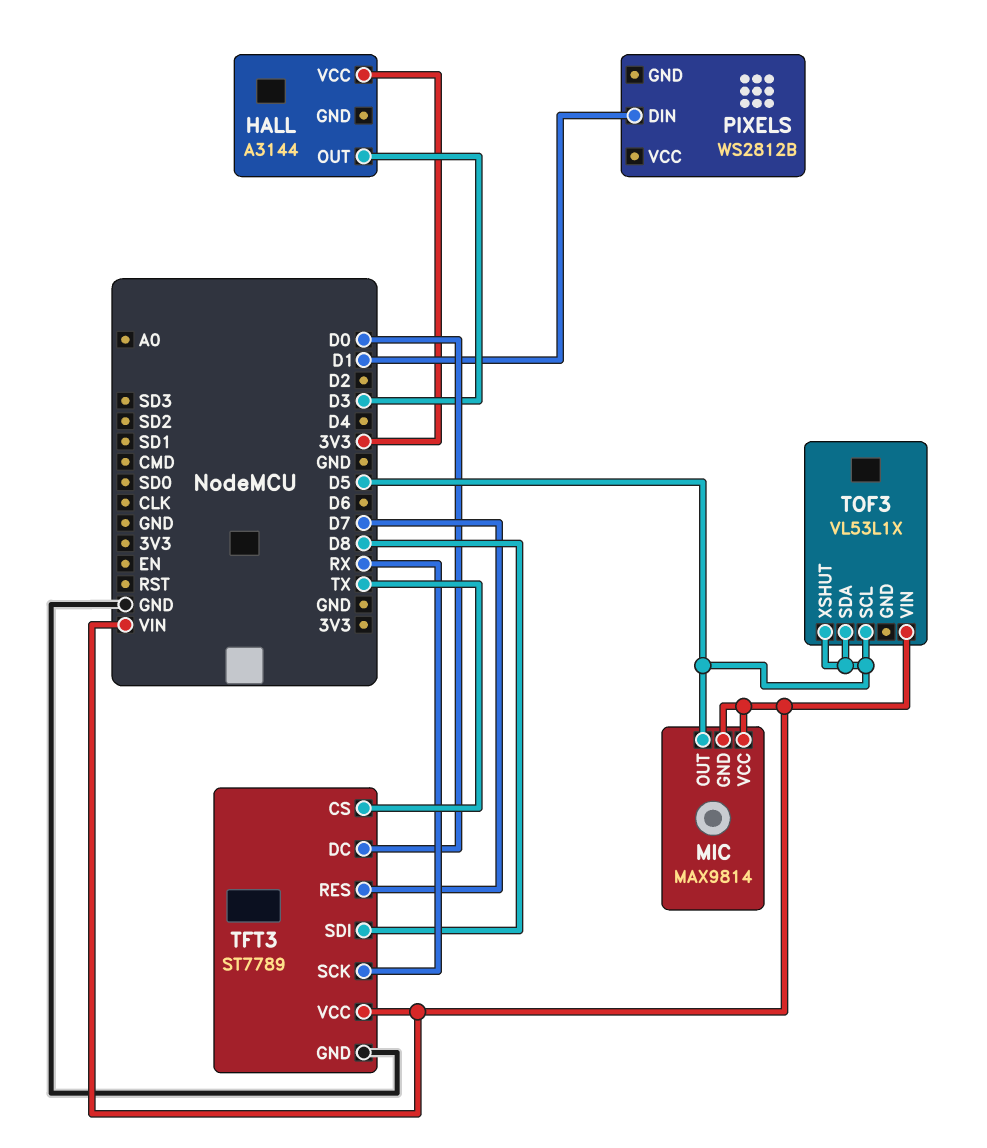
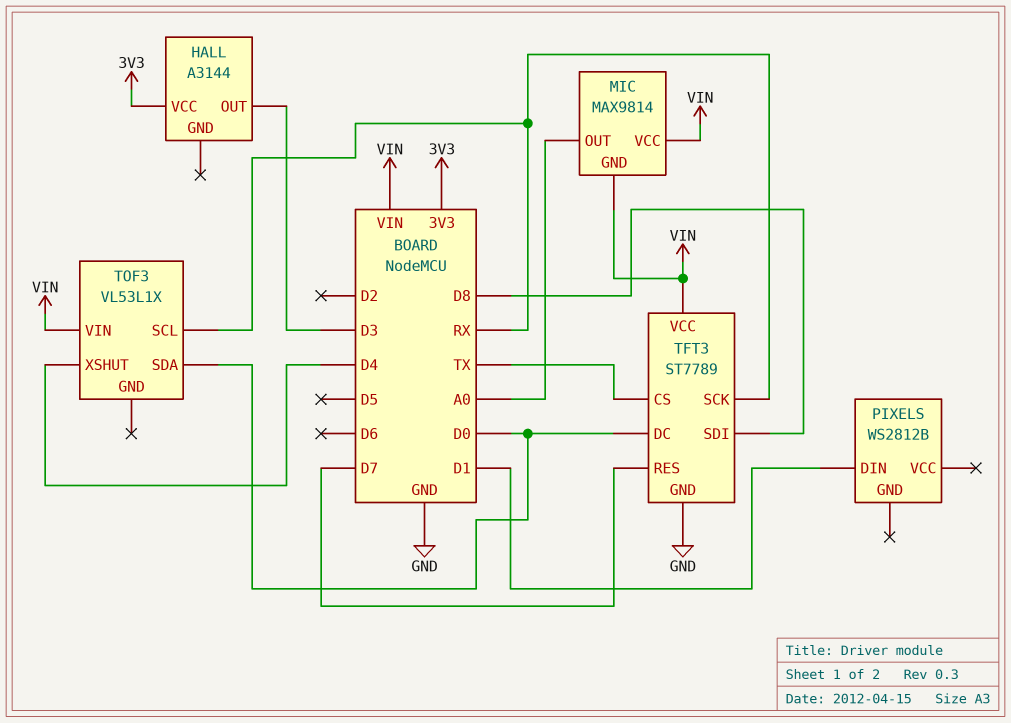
MIC pin OUT: D5 -> A0
TOF3 pin SCL: D5 -> RX
TOF3 pin SDA: D5 -> D0
TOF3 pin XSHUT: D5 -> D4

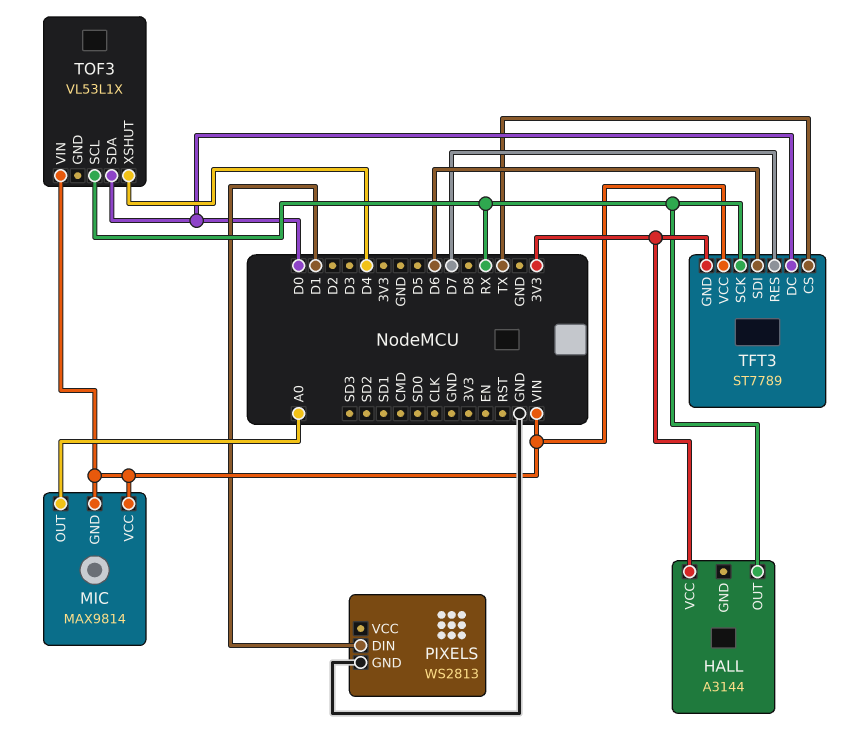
HALL pin OUT: D3 -> RX
PIXELS: WS2812B -> WS2813
PIXELS pin GND: none -> GND
TFT3 pin GND: GND -> 3V3
TFT3 pin SDI: D8 -> D6

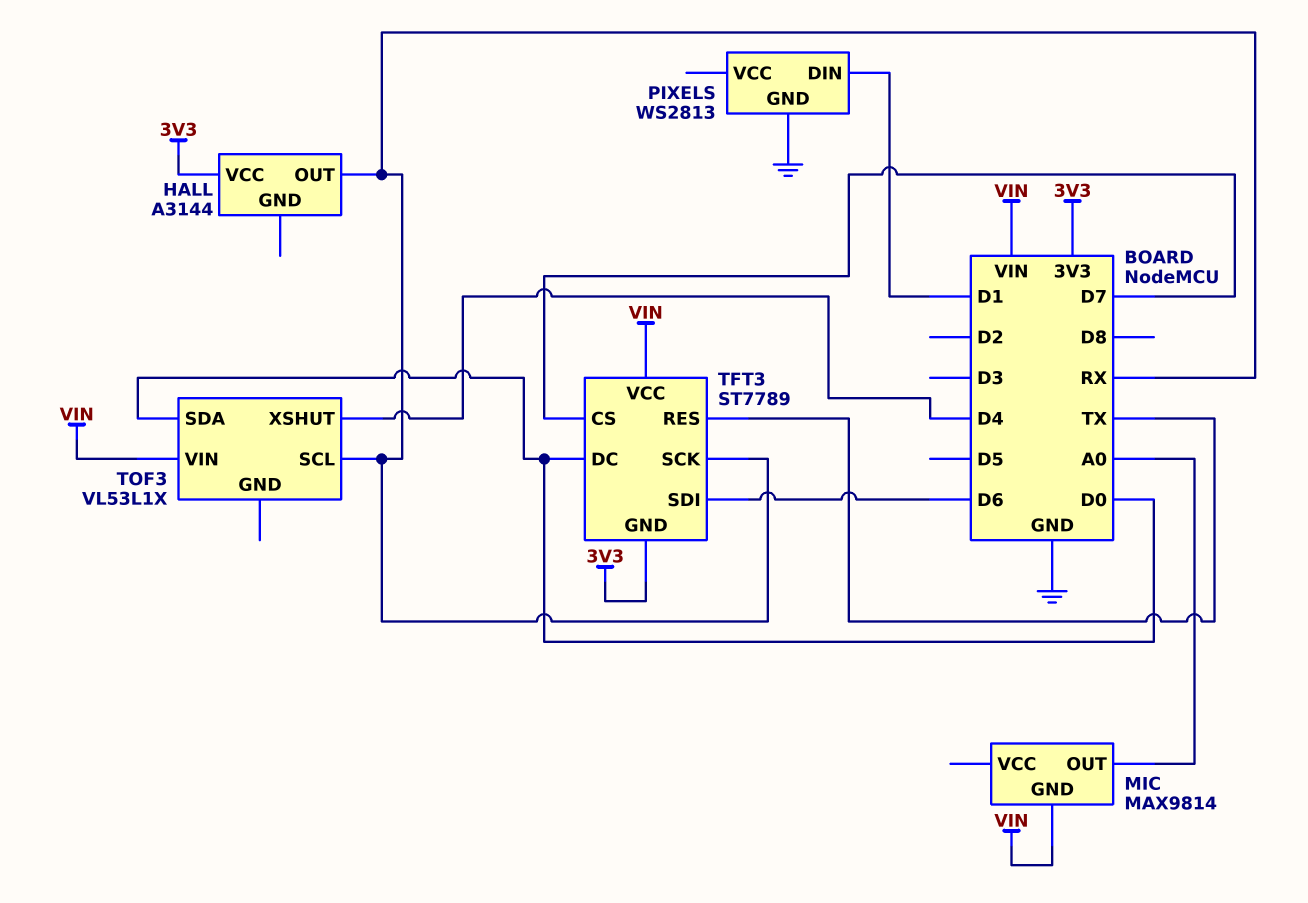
MIC pin VCC: VIN -> none
TFT3 pin CS: TX -> D7
TFT3 pin RES: D7 -> TX

